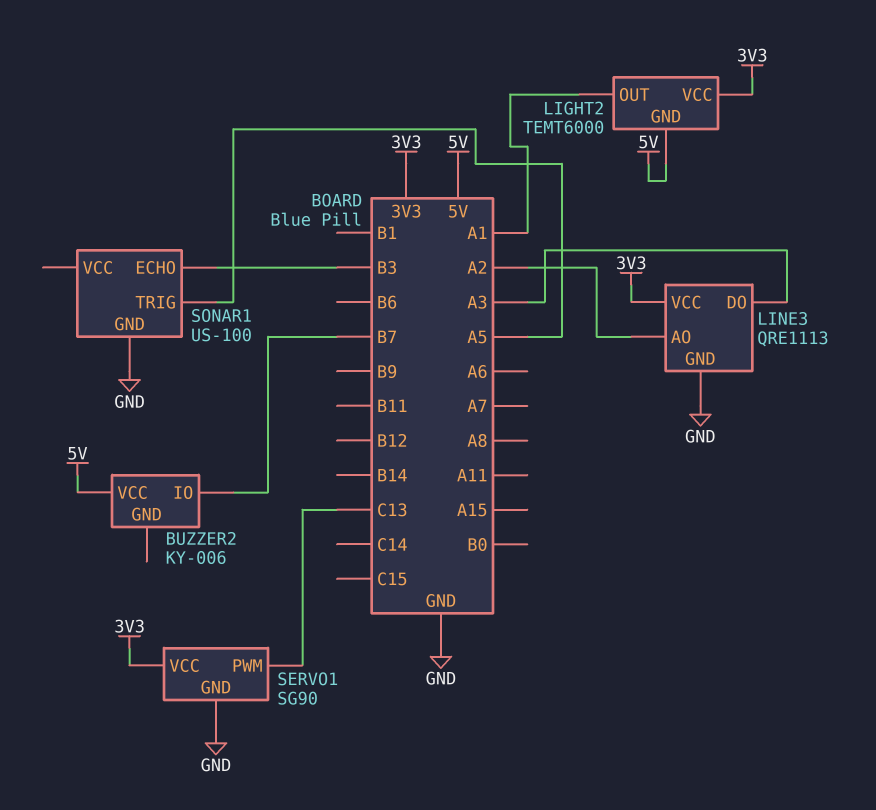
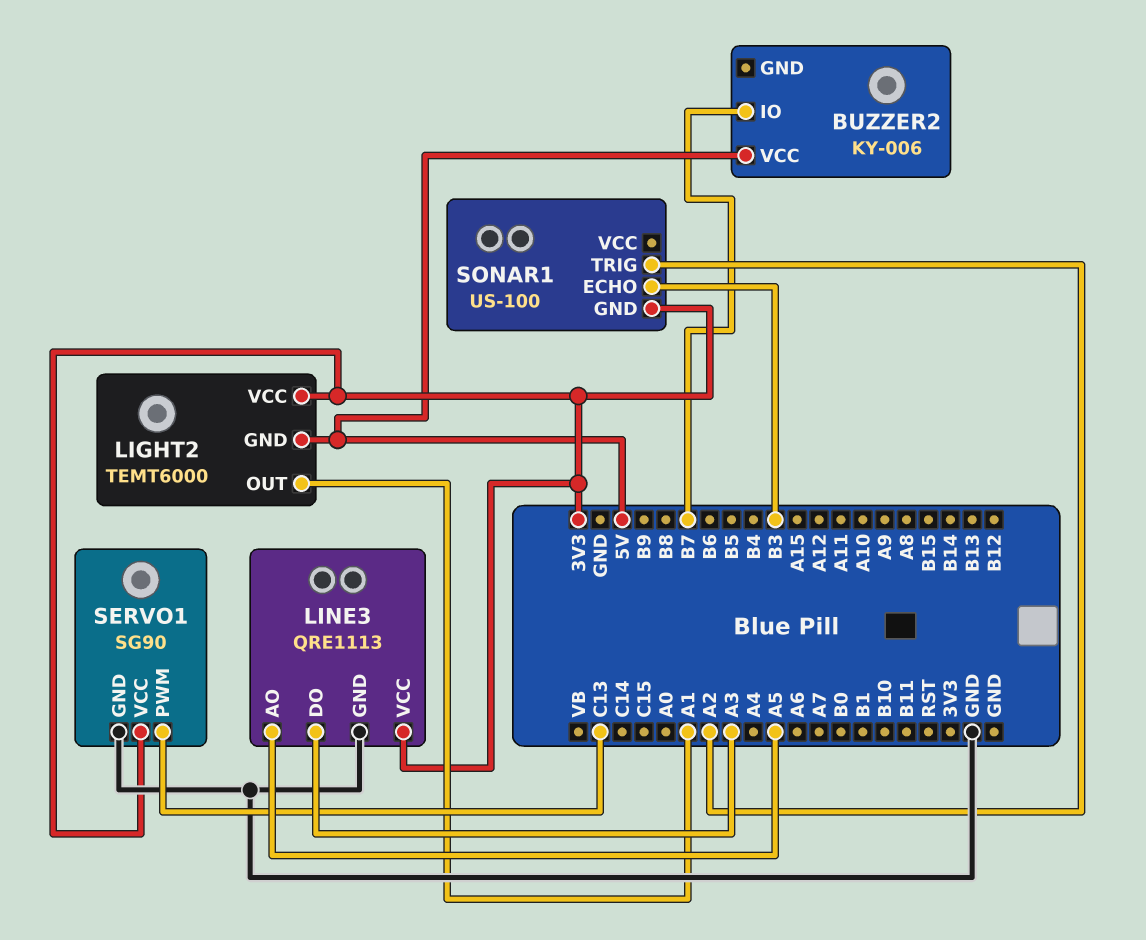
LINE3 pin AO: A2 -> A5
SONAR1 pin GND: GND -> 3V3
SONAR1 pin TRIG: A5 -> A2

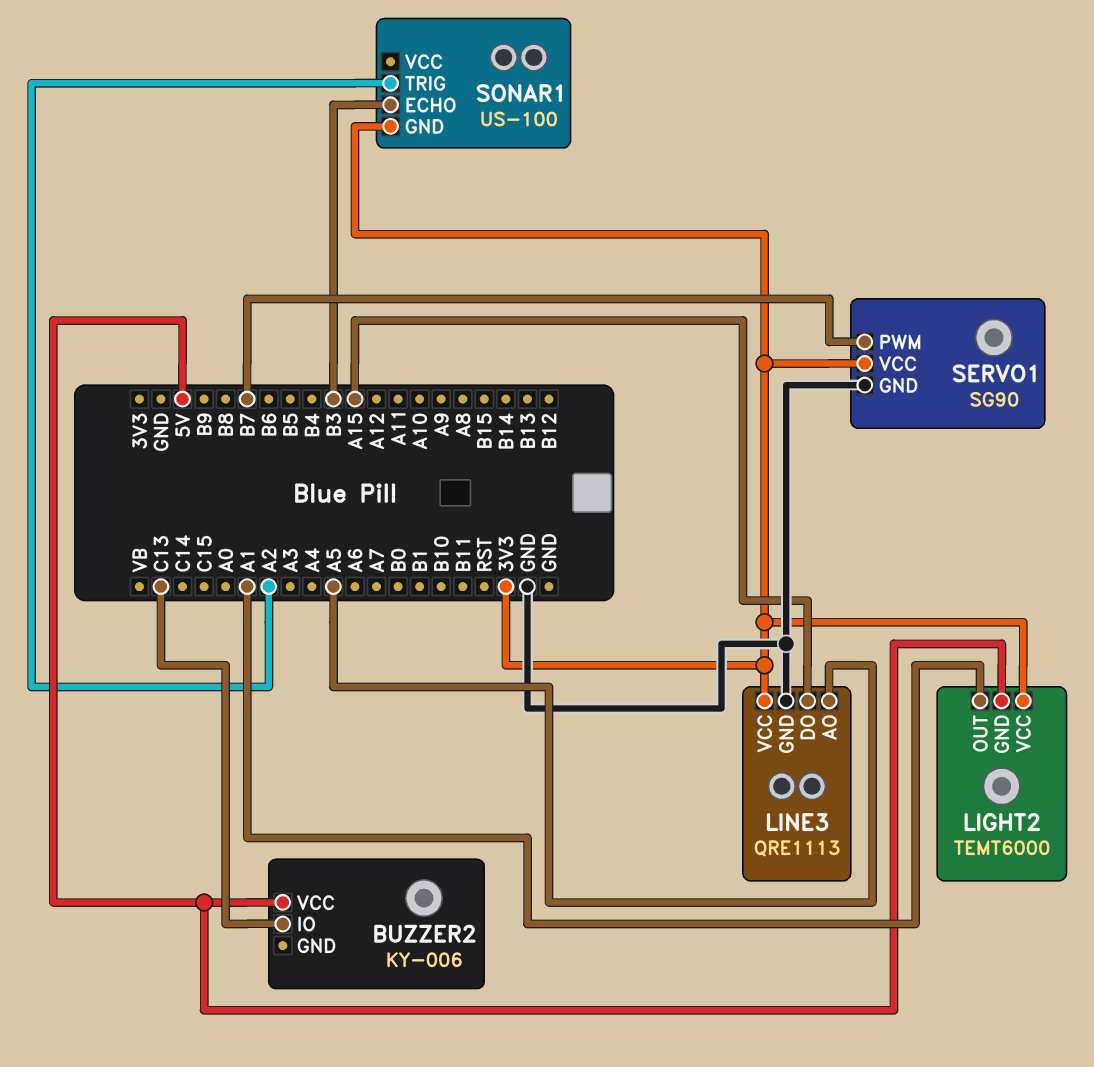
BUZZER2 pin IO: B7 -> C13
LINE3 pin DO: A3 -> A15
SERVO1 pin PWM: C13 -> B7

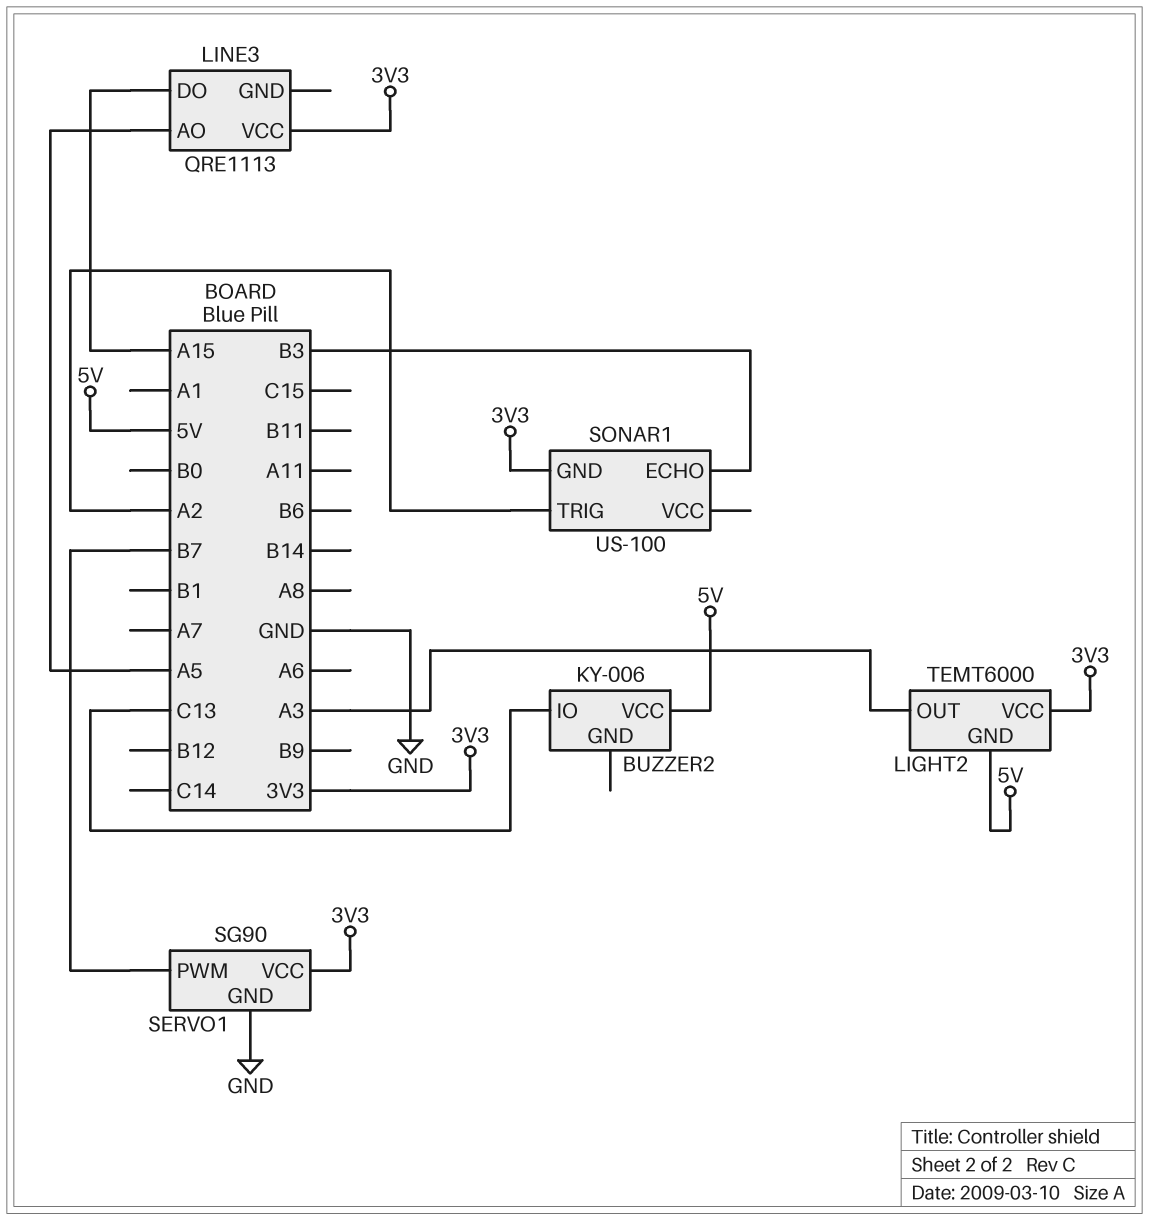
LIGHT2 pin OUT: A1 -> A3
LINE3 pin GND: GND -> none

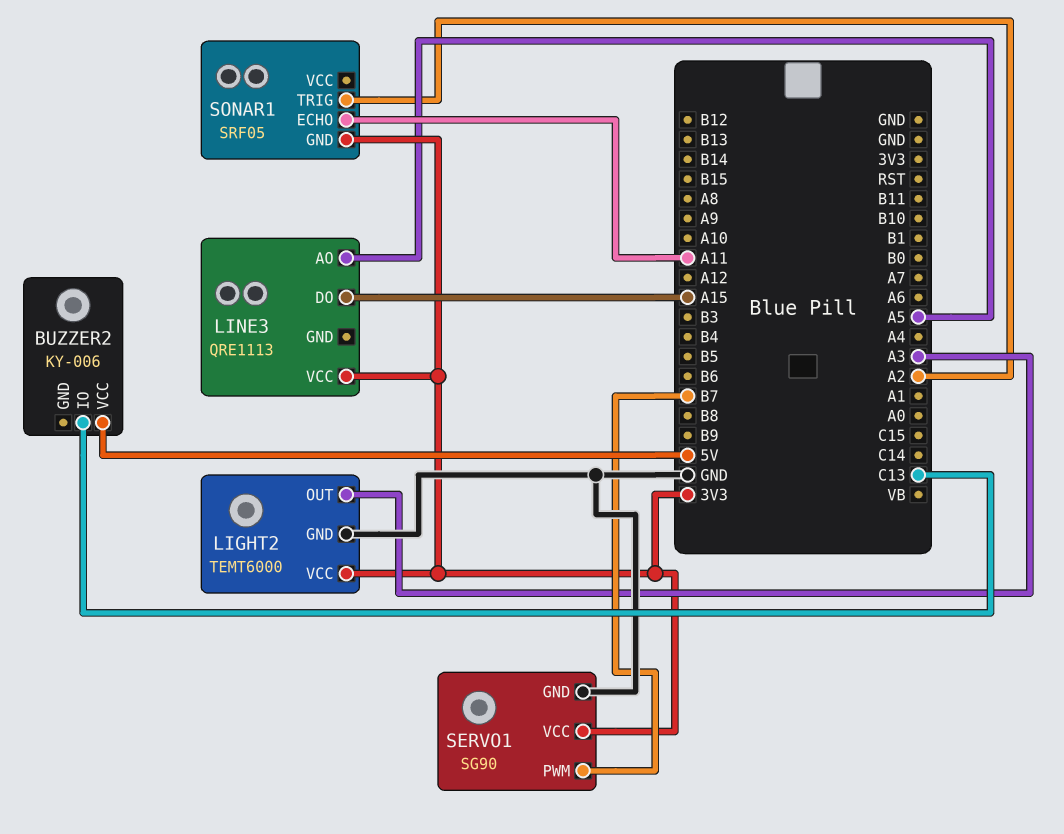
LIGHT2 pin GND: 5V -> GND
SONAR1: US-100 -> SRF05
SONAR1 pin ECHO: B3 -> A11

